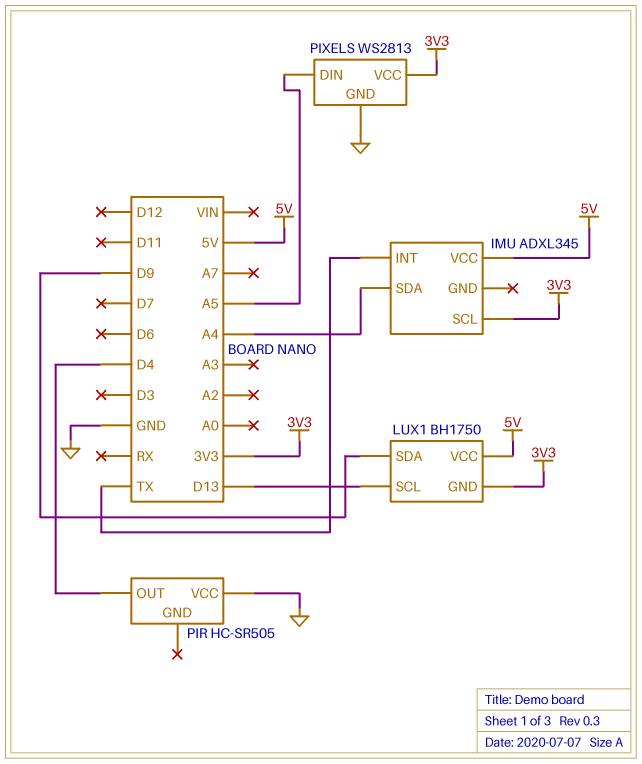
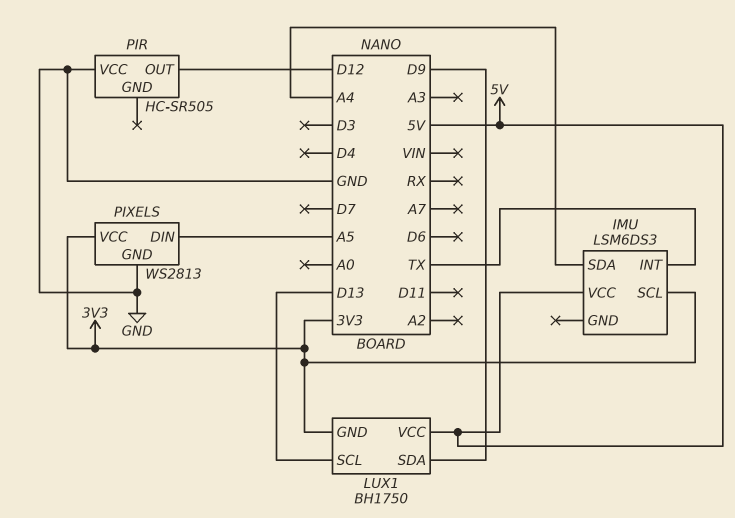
IMU: ADXL345 -> LSM6DS3
PIR pin OUT: D4 -> D12

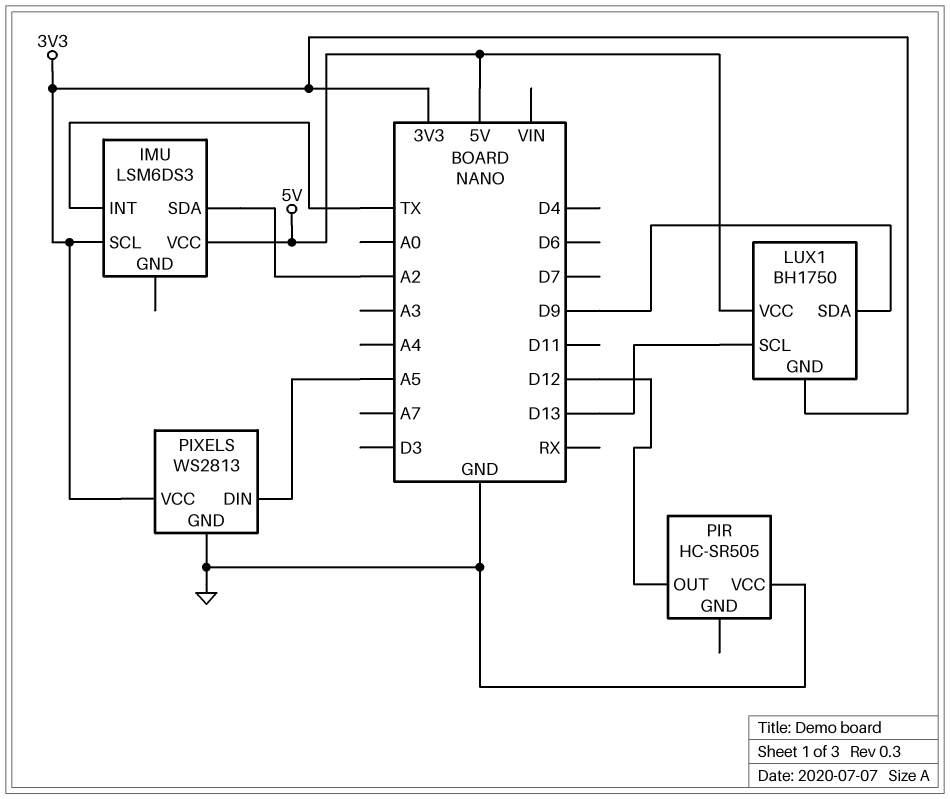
IMU pin SDA: A4 -> A2

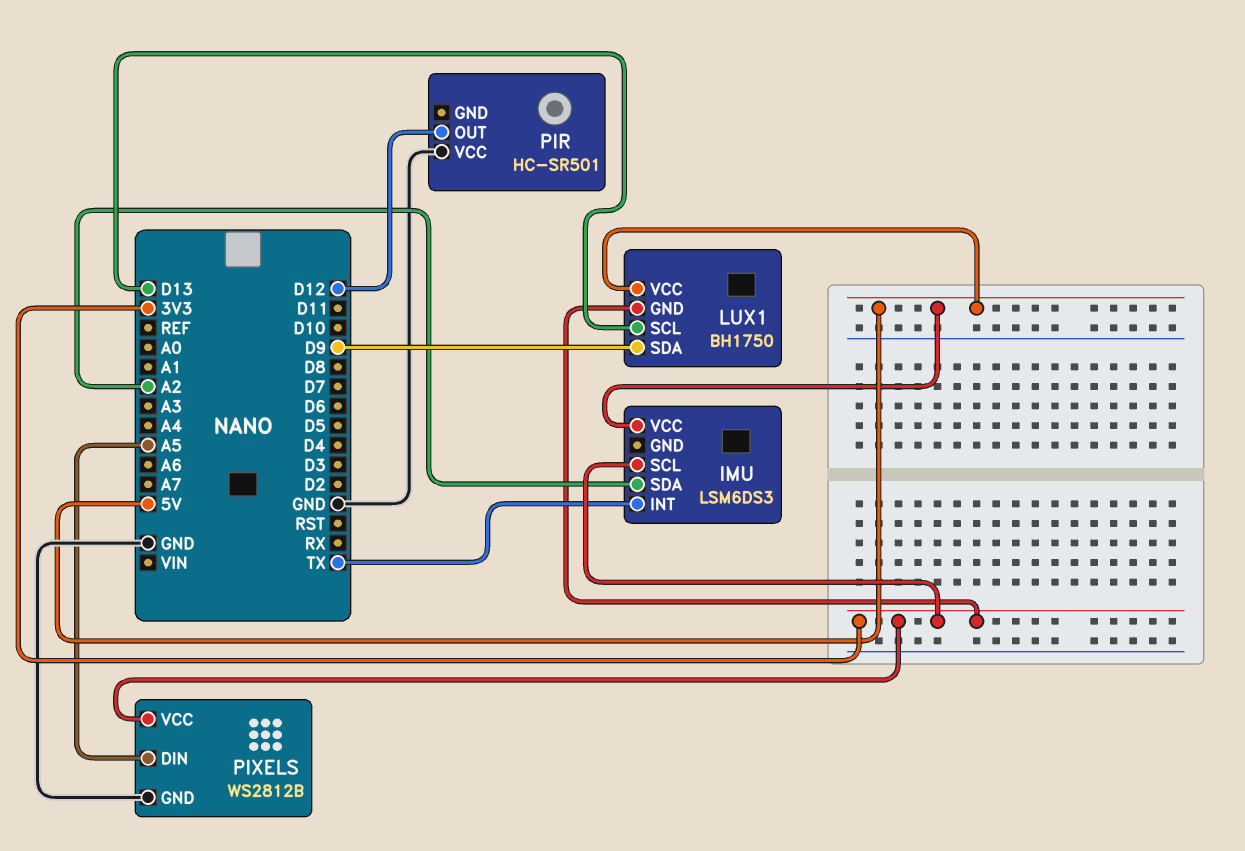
PIR: HC-SR505 -> HC-SR501
PIXELS: WS2813 -> WS2812B

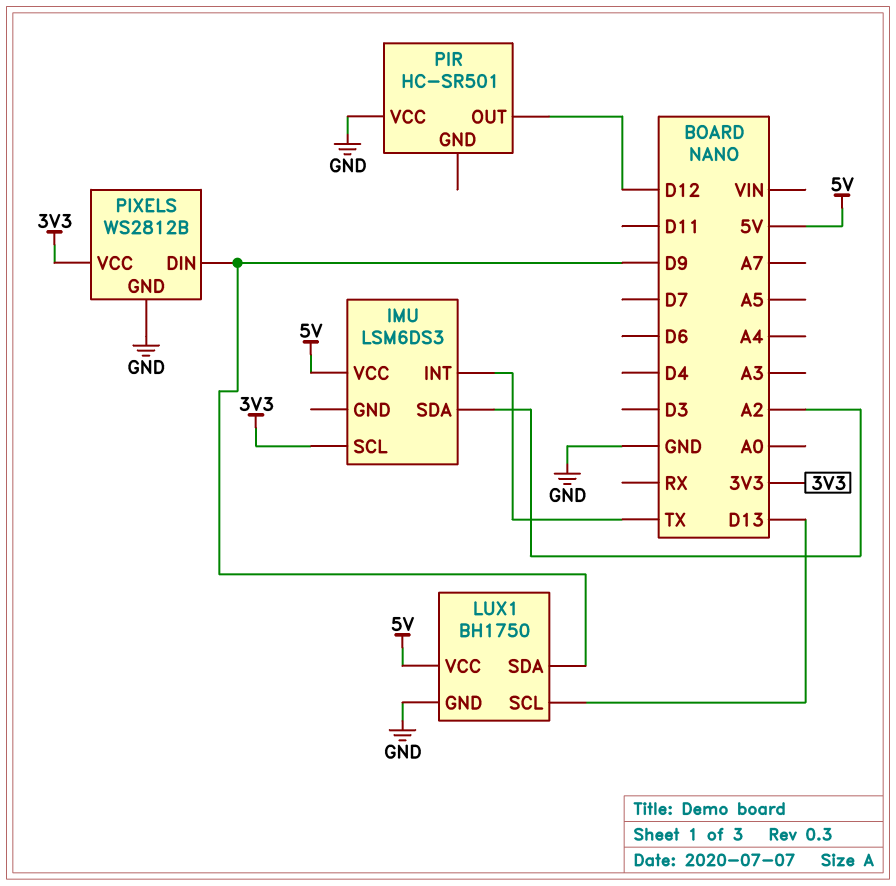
LUX1 pin GND: 3V3 -> GND
PIXELS pin DIN: A5 -> D9

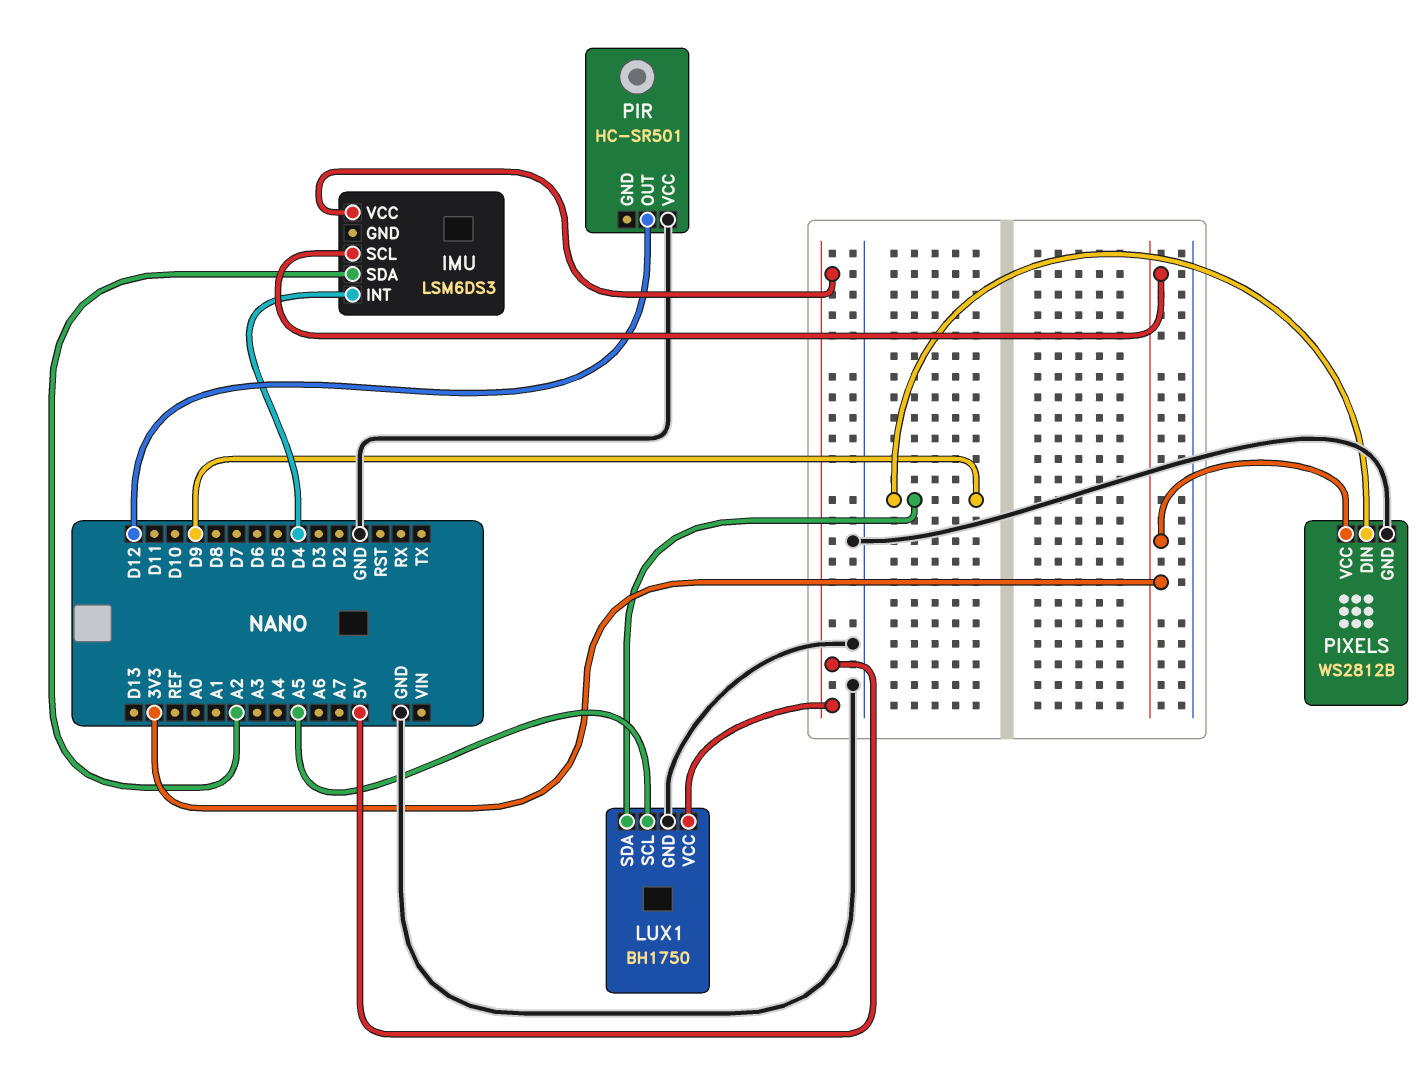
IMU pin INT: TX -> D4
LUX1 pin SCL: D13 -> A5

